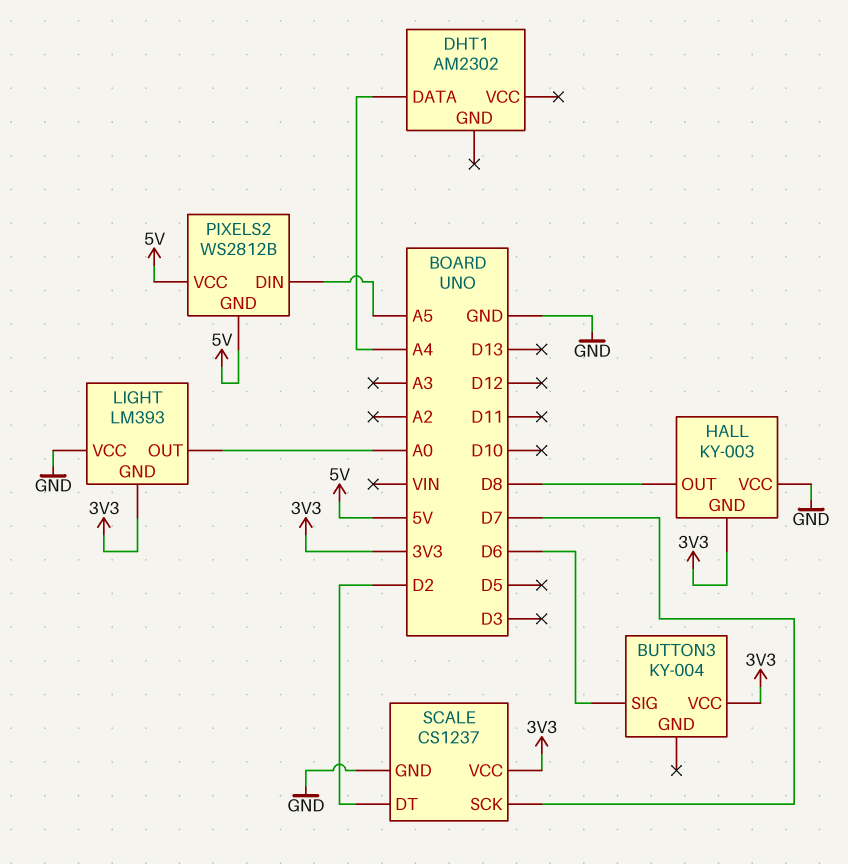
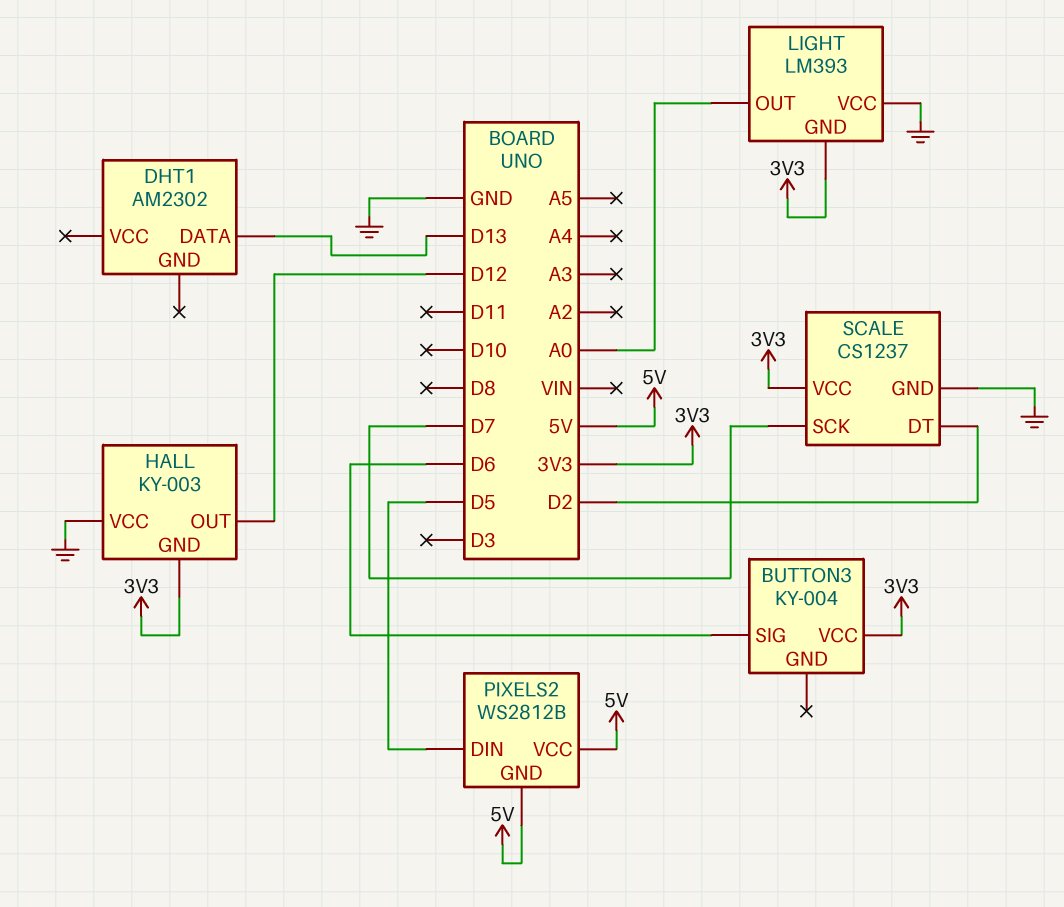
DHT1 pin DATA: A4 -> D13
HALL pin OUT: D8 -> D12
PIXELS2 pin DIN: A5 -> D5

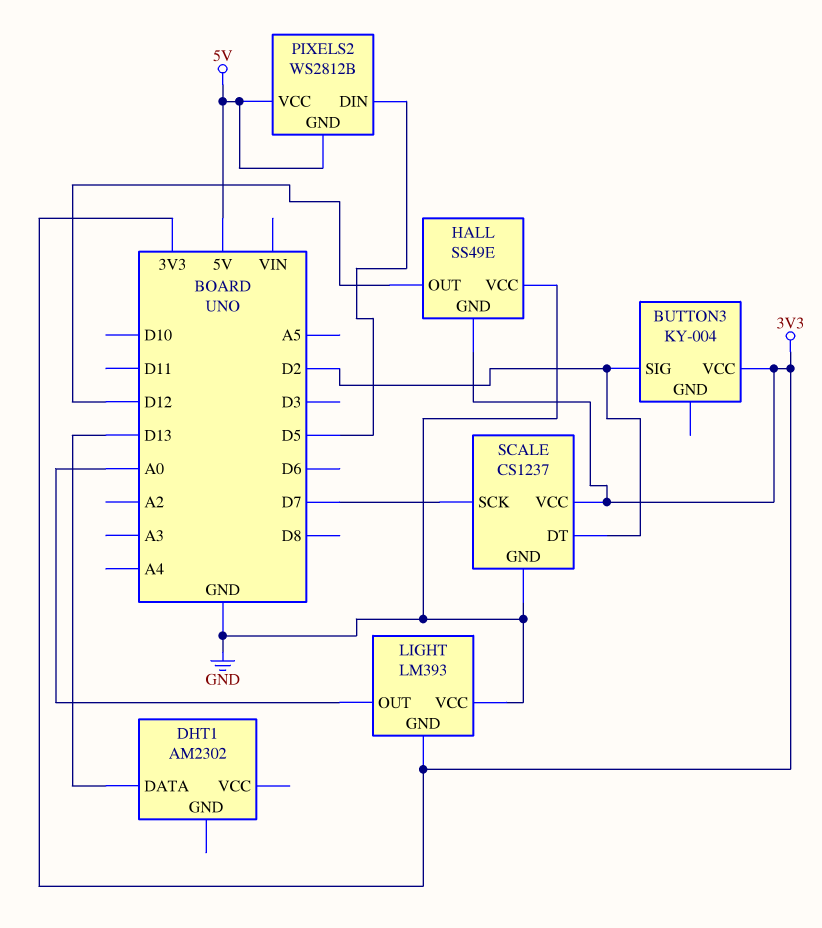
BUTTON3 pin SIG: D6 -> D2
HALL: KY-003 -> SS49E

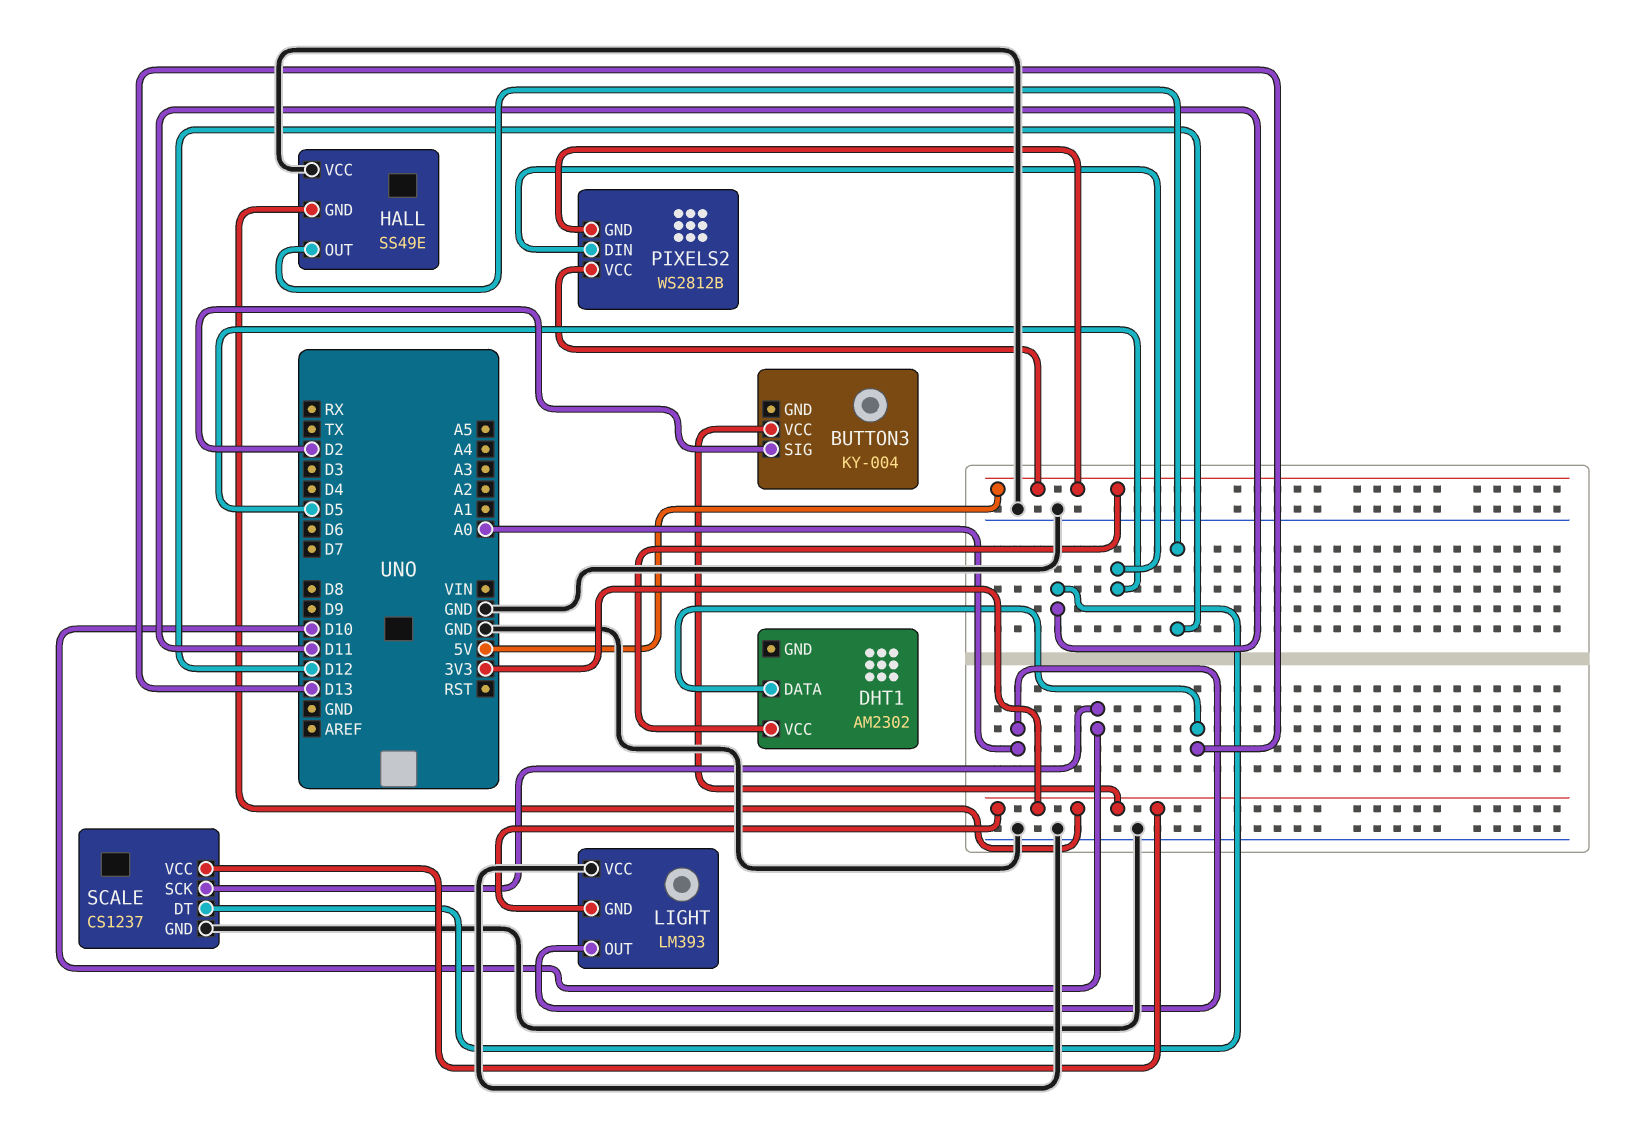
DHT1 pin VCC: none -> 5V
SCALE pin DT: D2 -> D11
SCALE pin SCK: D7 -> D10

